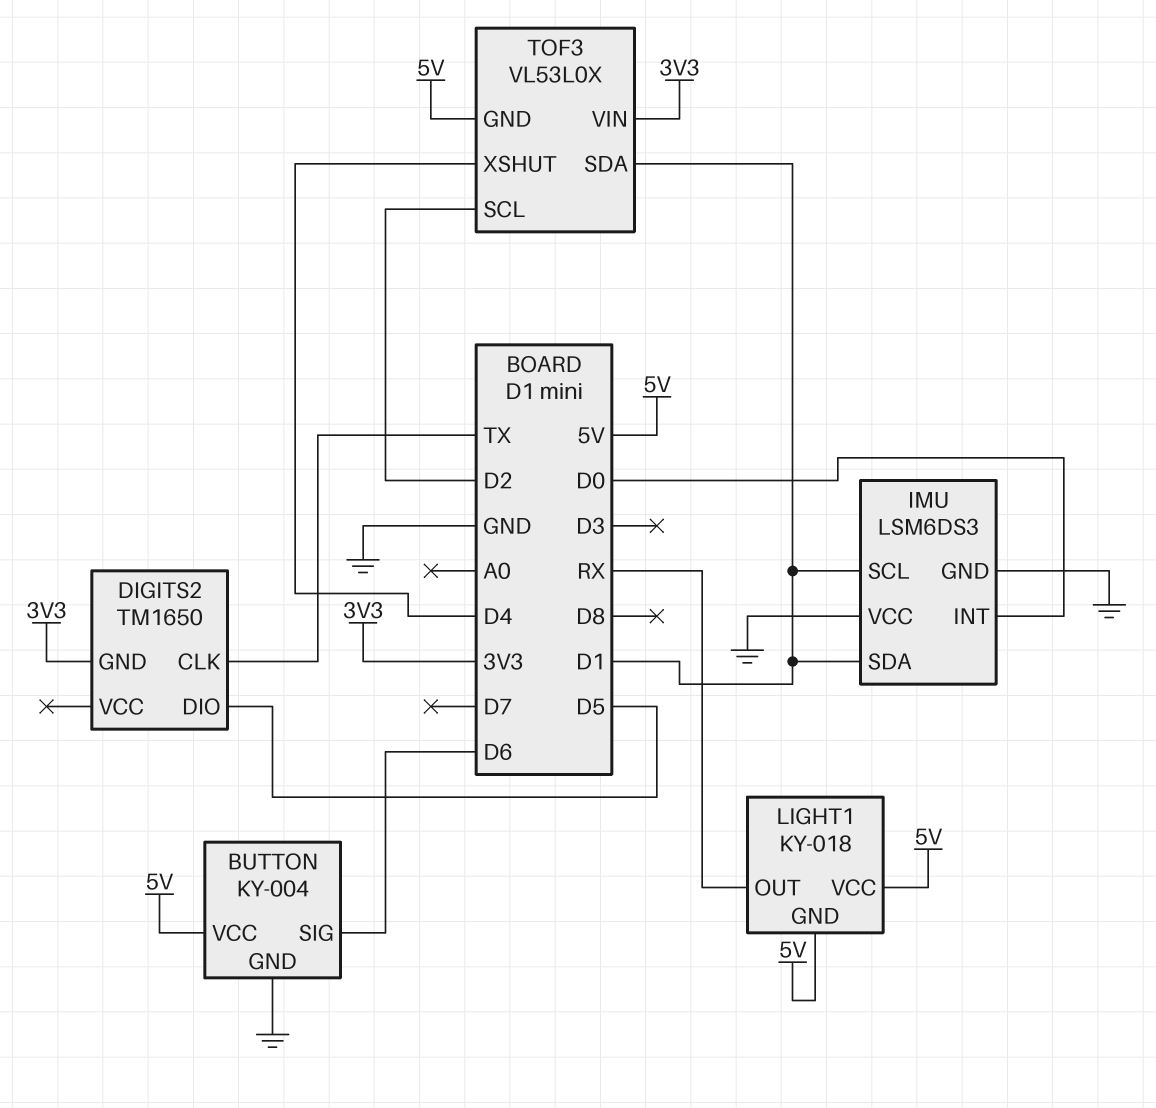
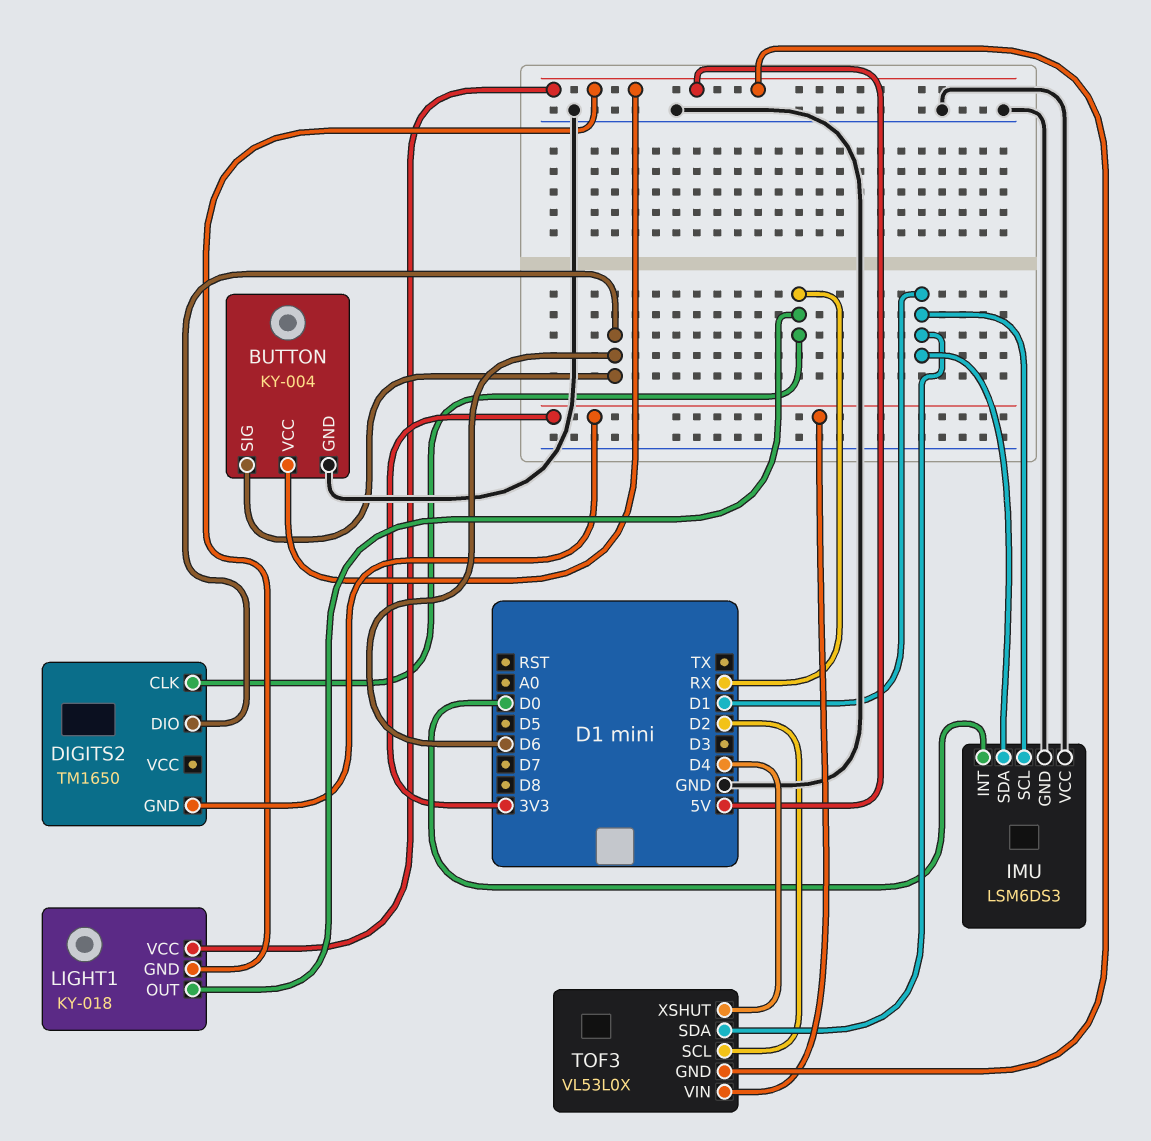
DIGITS2 pin CLK: TX -> RX
DIGITS2 pin DIO: D5 -> D6

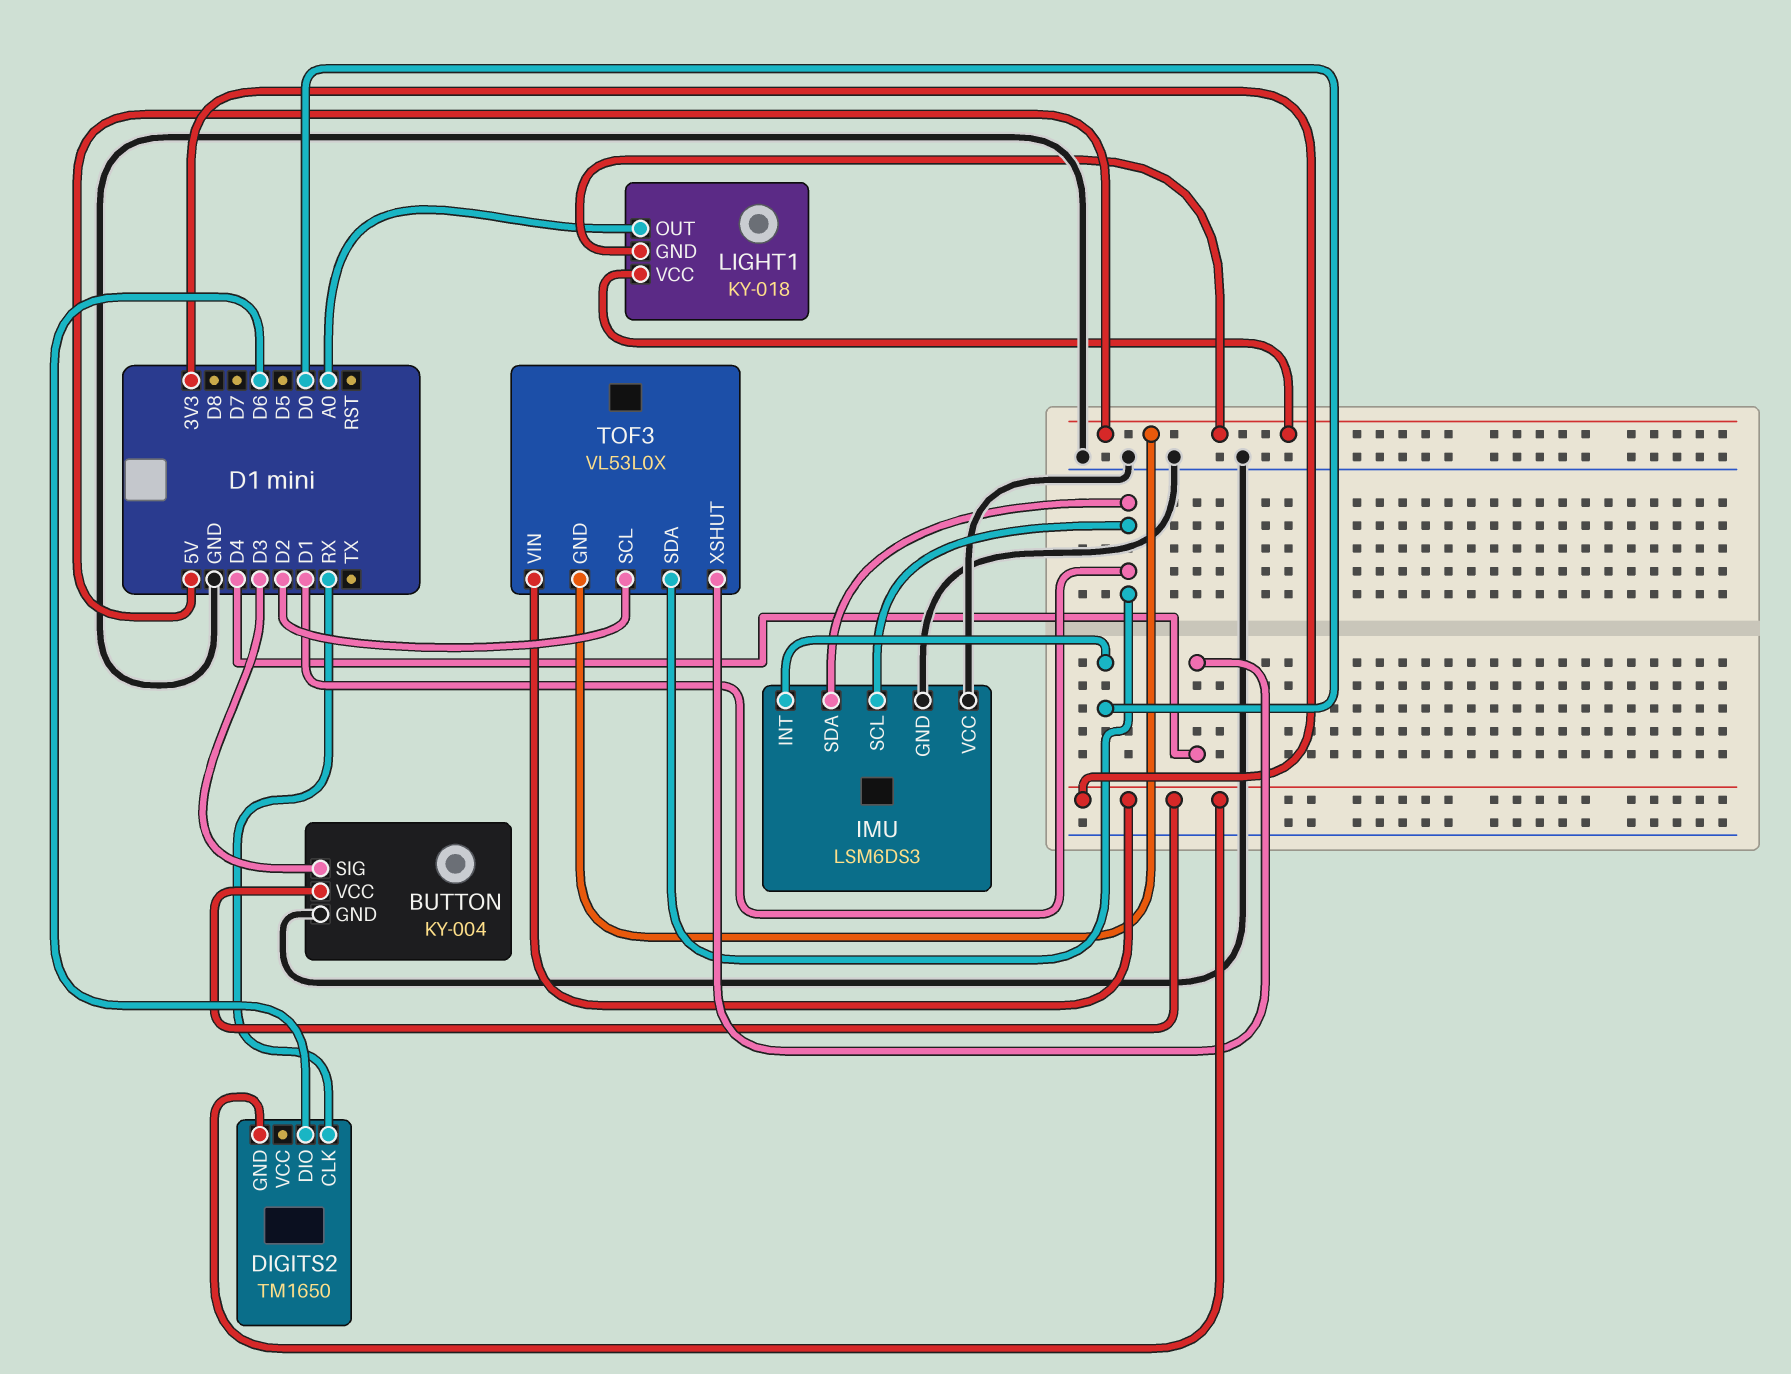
BUTTON pin SIG: D6 -> D3
BUTTON pin VCC: 5V -> 3V3
LIGHT1 pin OUT: RX -> A0

